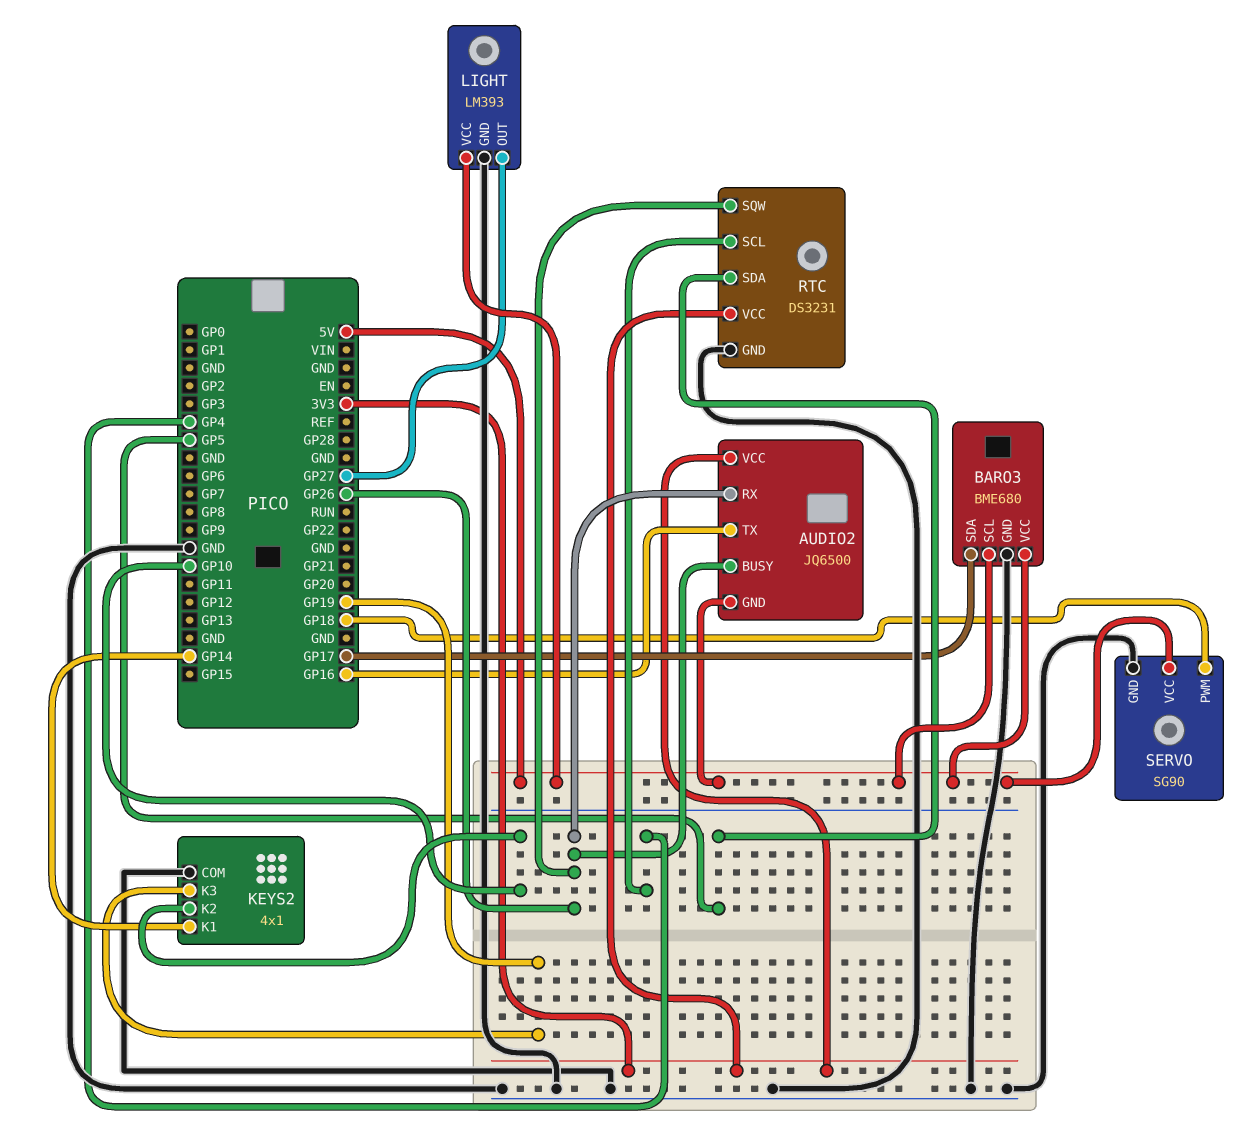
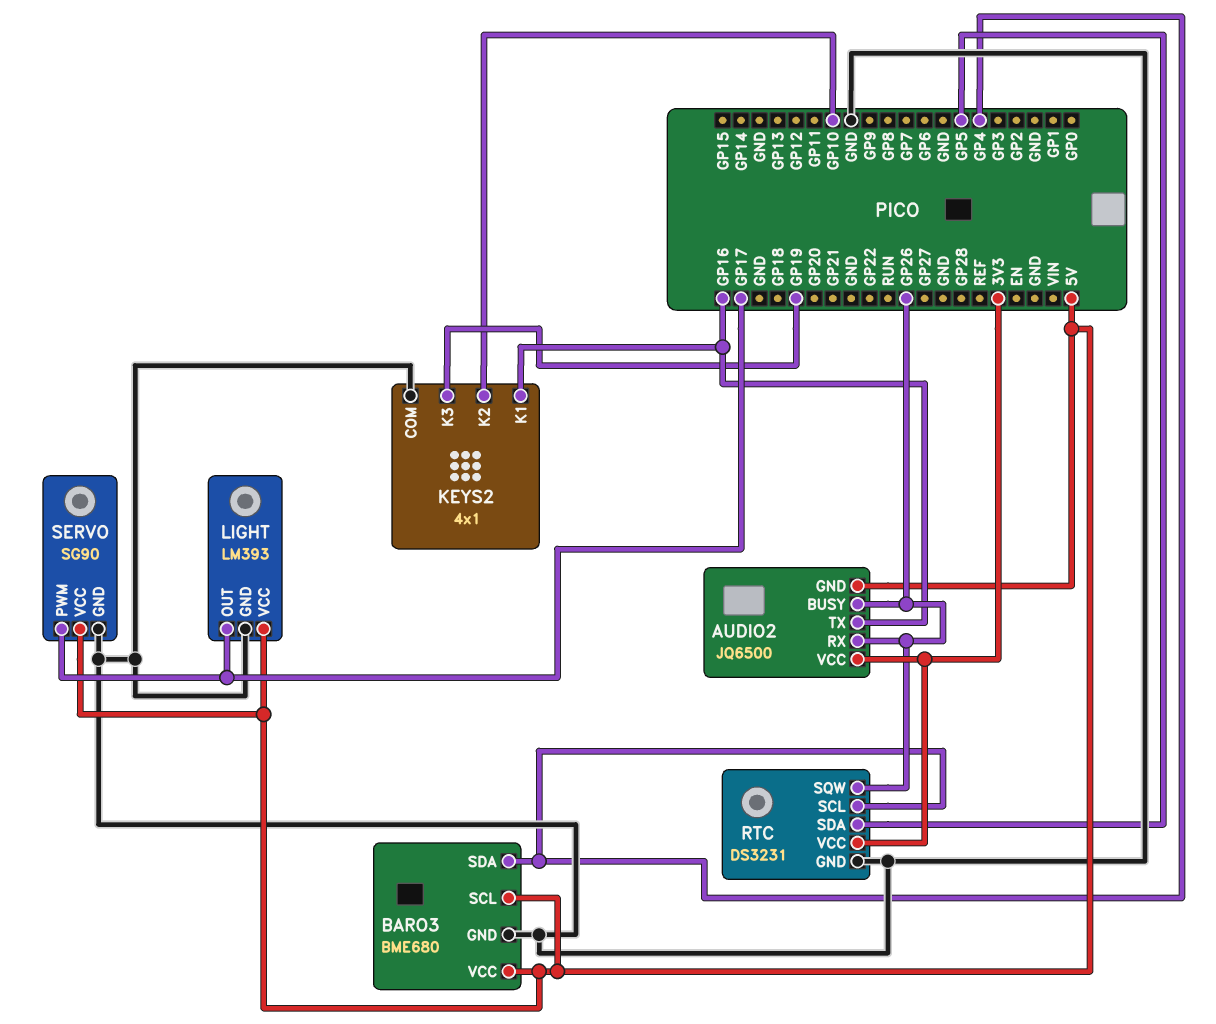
BARO3 pin SDA: GP17 -> GP4
KEYS2 pin K1: GP14 -> GP16
LIGHT pin OUT: GP27 -> GP17
SERVO pin PWM: GP18 -> GP17

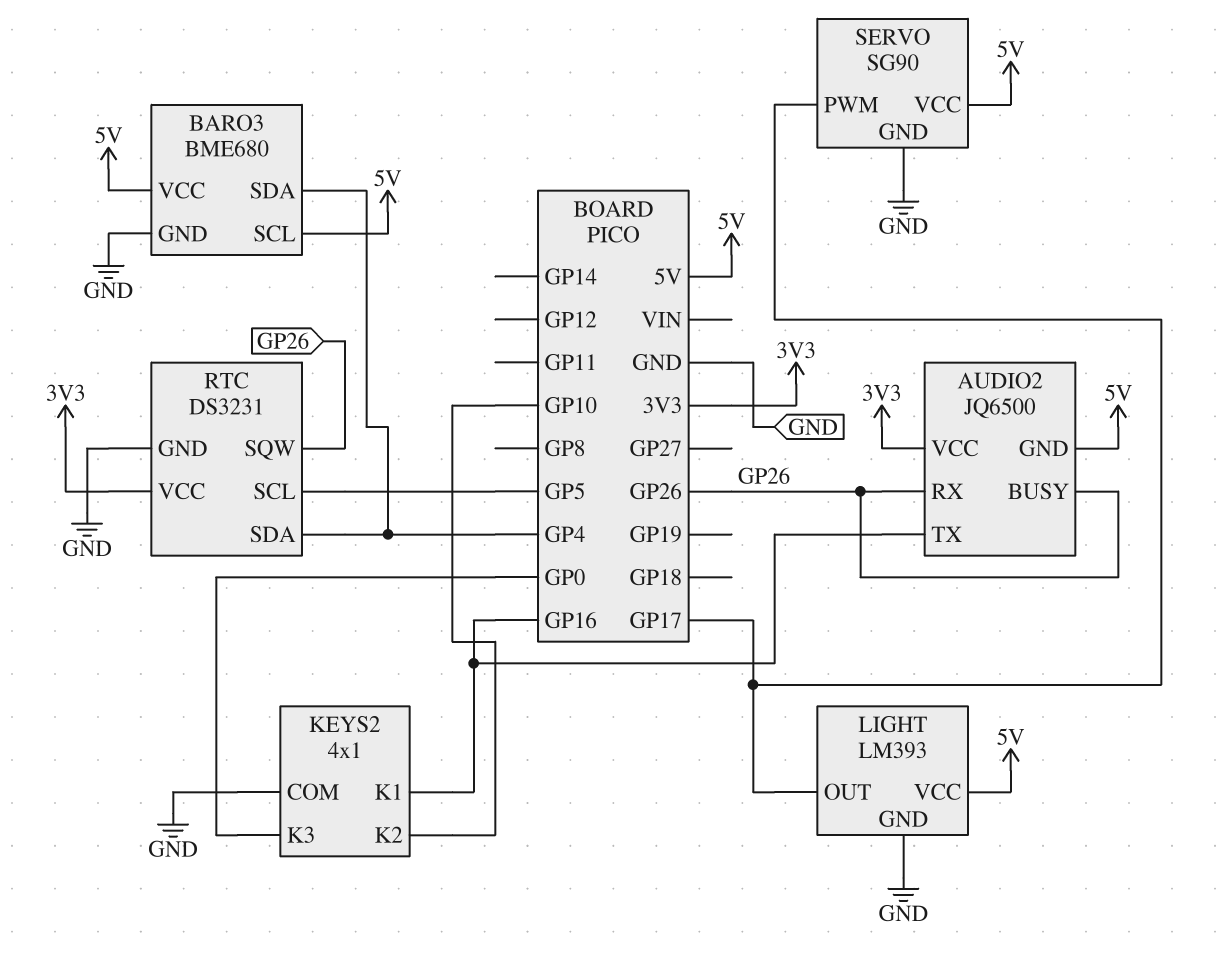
KEYS2 pin K3: GP19 -> GP0
RTC pin SCL: GP4 -> GP5
RTC pin SDA: GP5 -> GP4

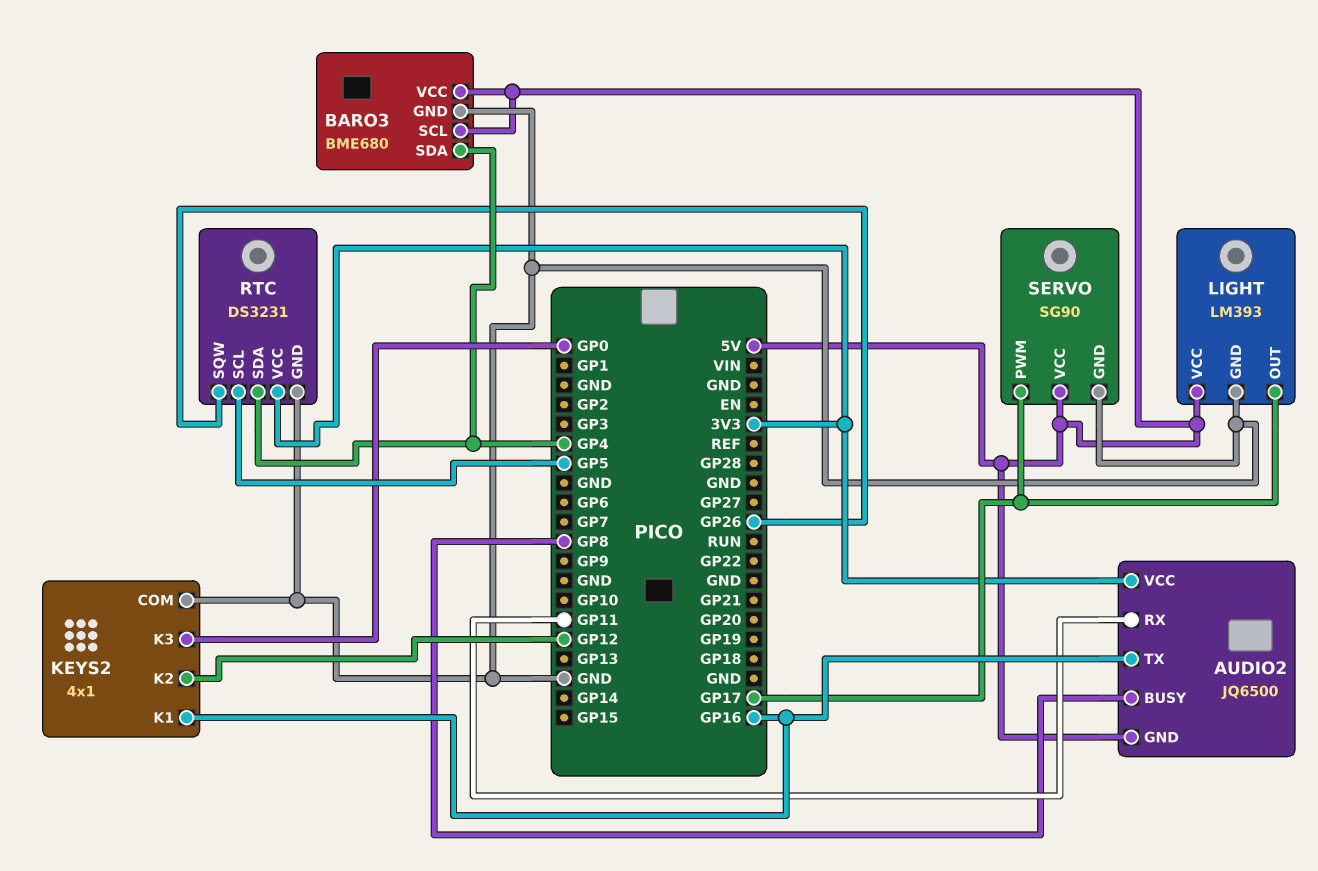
AUDIO2 pin BUSY: GP26 -> GP8
AUDIO2 pin RX: GP26 -> GP11
KEYS2 pin K2: GP10 -> GP12

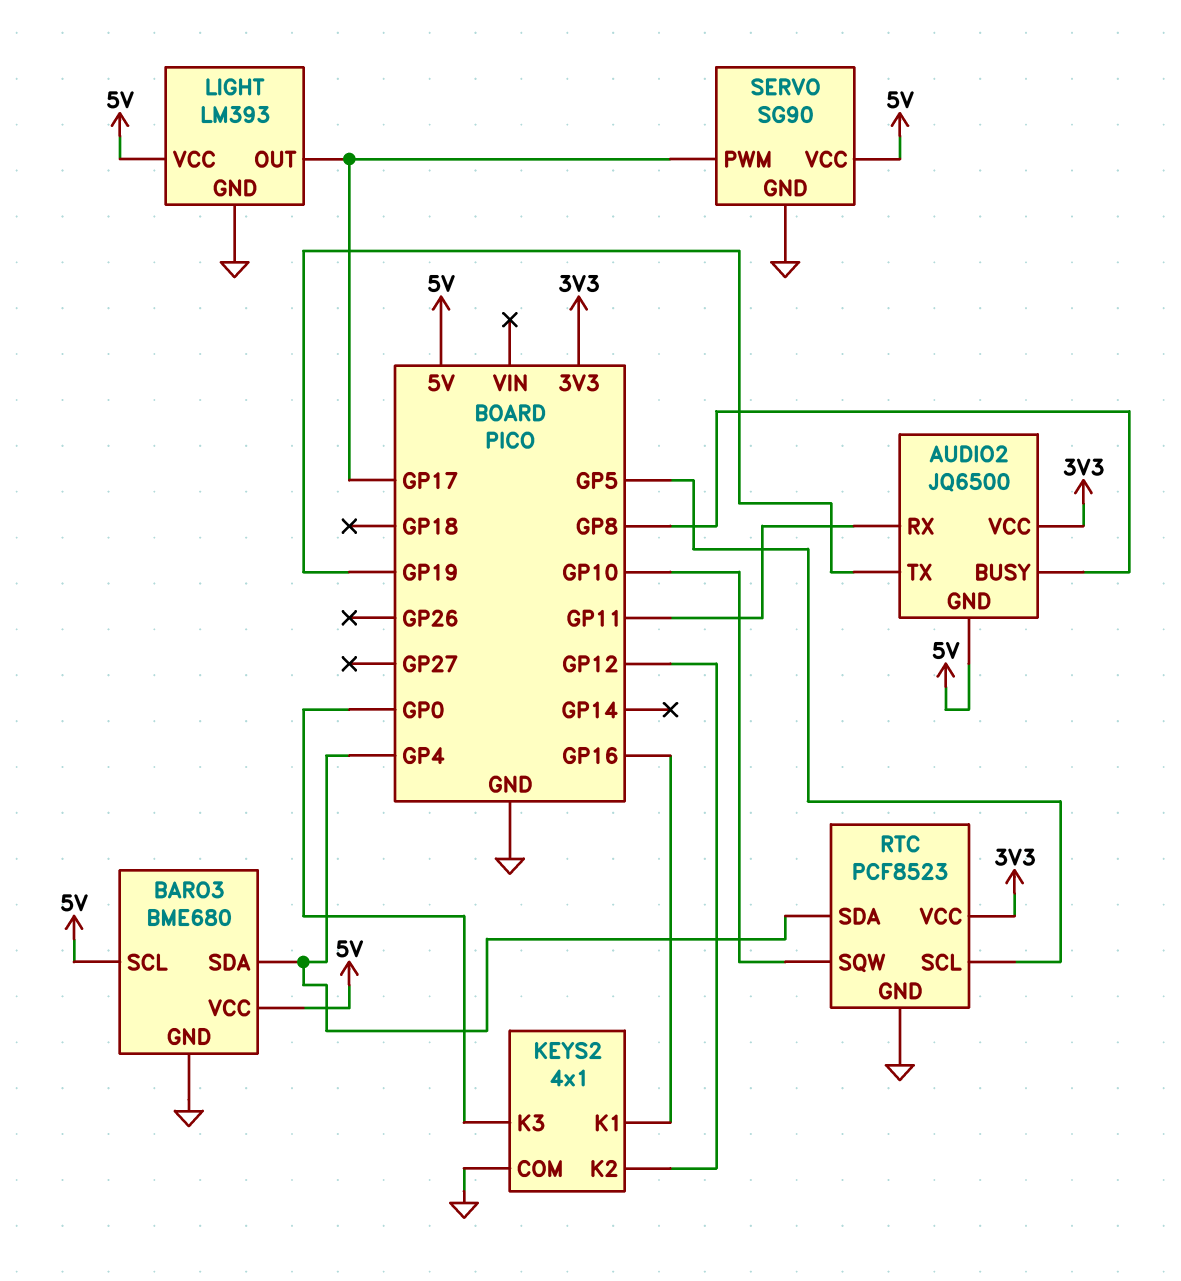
AUDIO2 pin TX: GP16 -> GP19
RTC: DS3231 -> PCF8523
RTC pin SQW: GP26 -> GP10

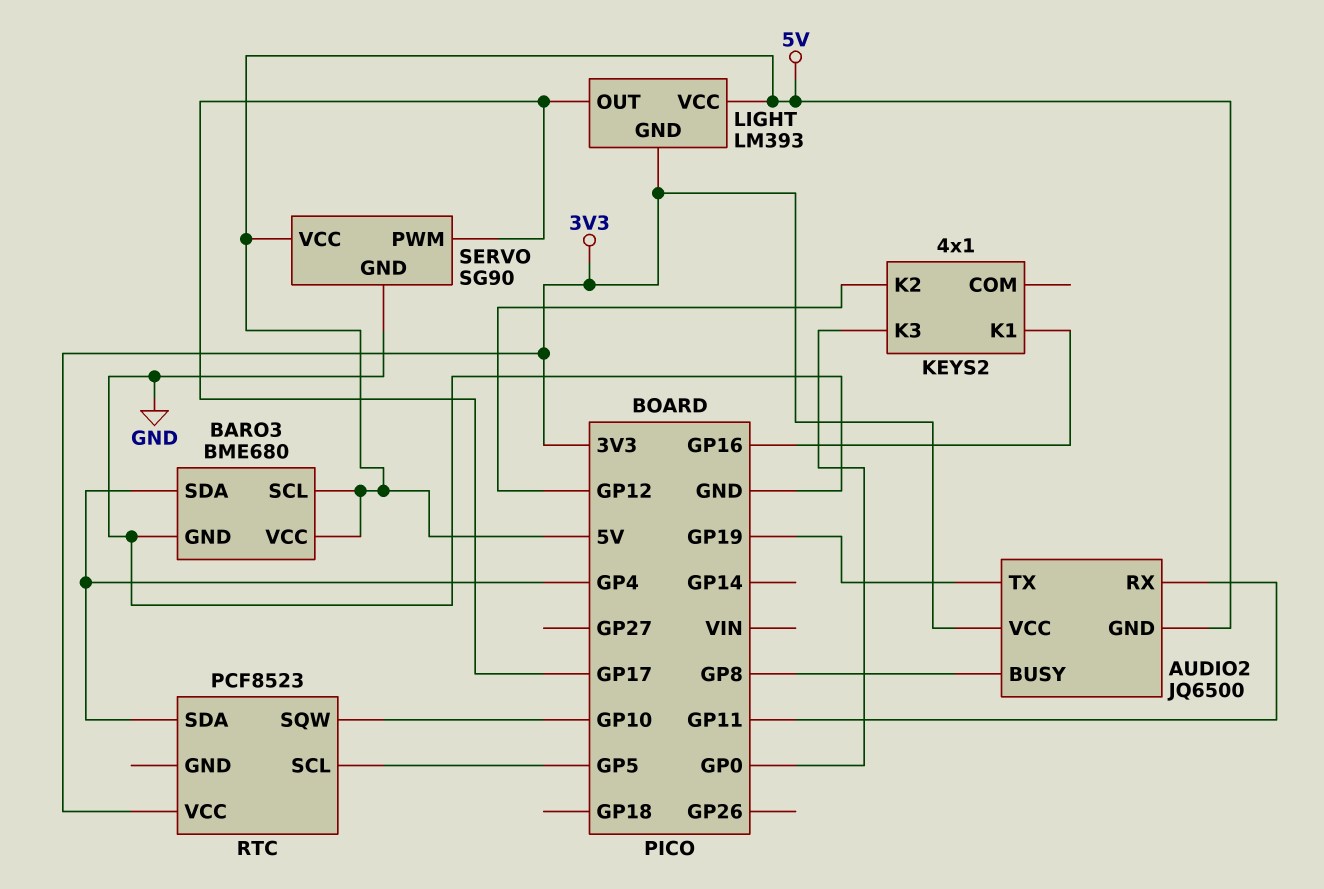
KEYS2 pin COM: GND -> none
LIGHT pin GND: GND -> 3V3
RTC pin GND: GND -> none

